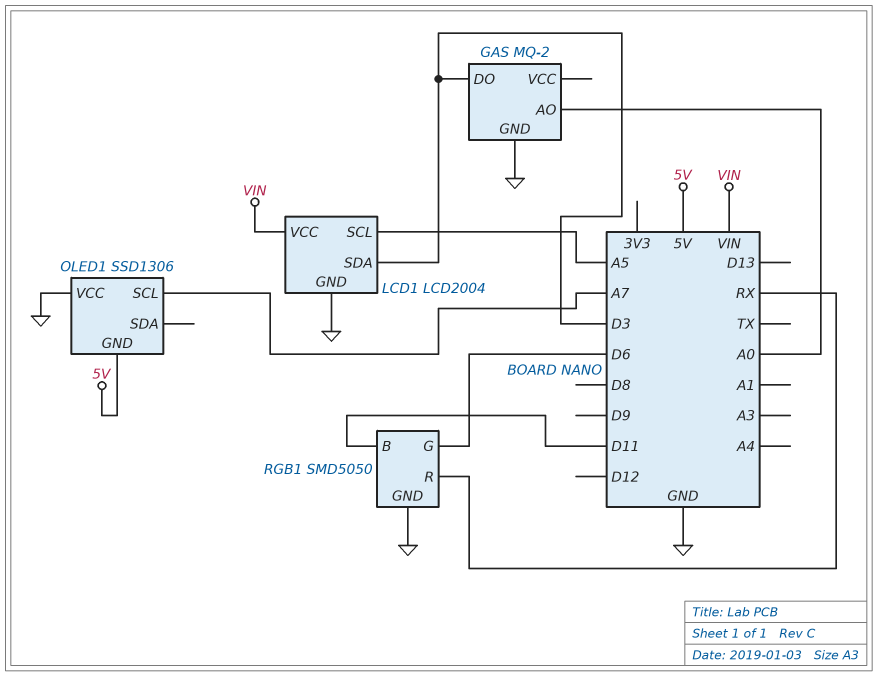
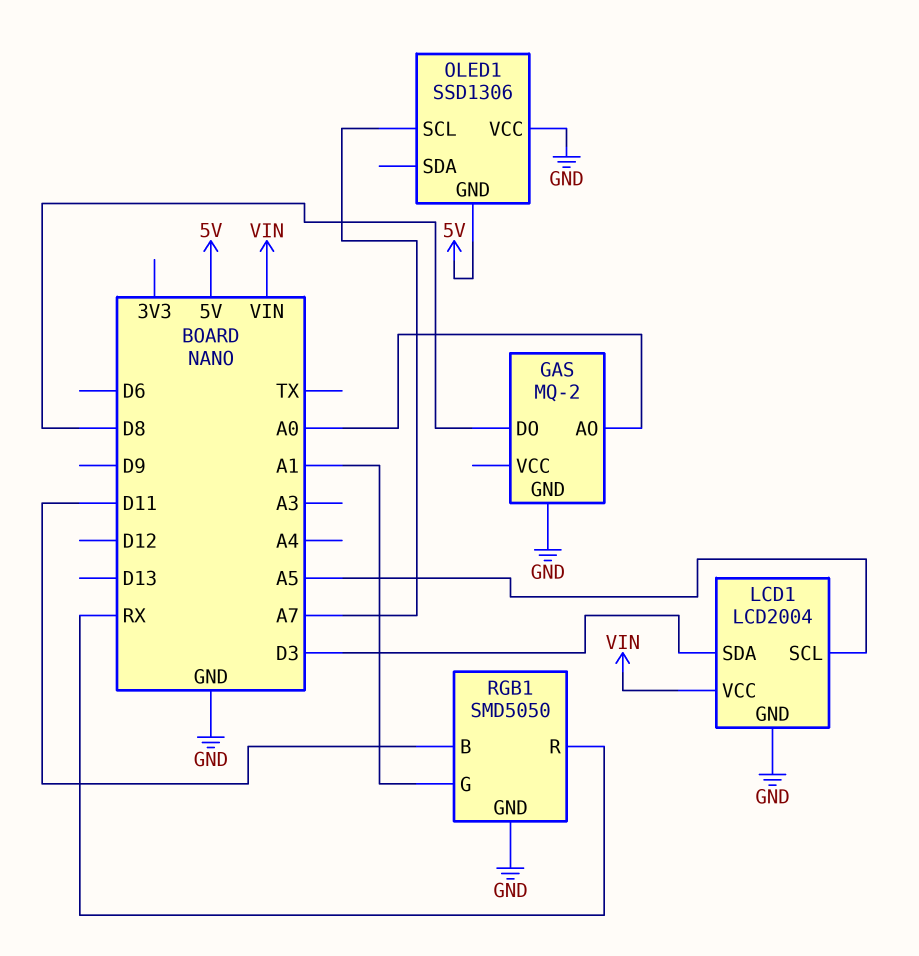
GAS pin DO: D3 -> D8
RGB1 pin G: D6 -> A1

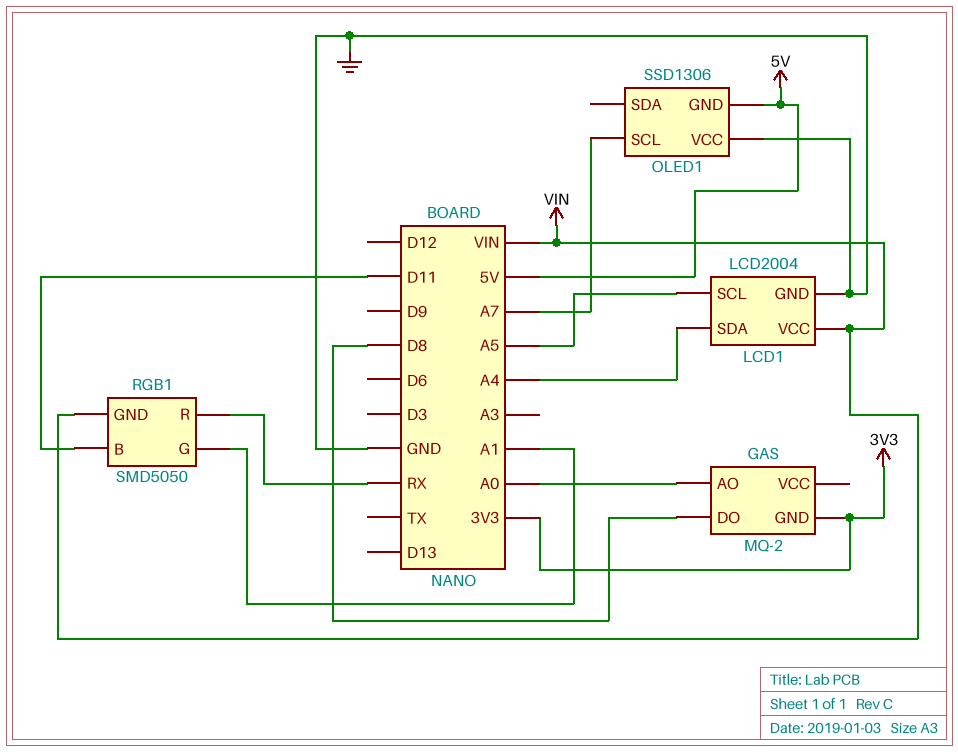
GAS pin GND: GND -> 3V3
LCD1 pin SDA: D3 -> A4
RGB1 pin GND: GND -> VIN

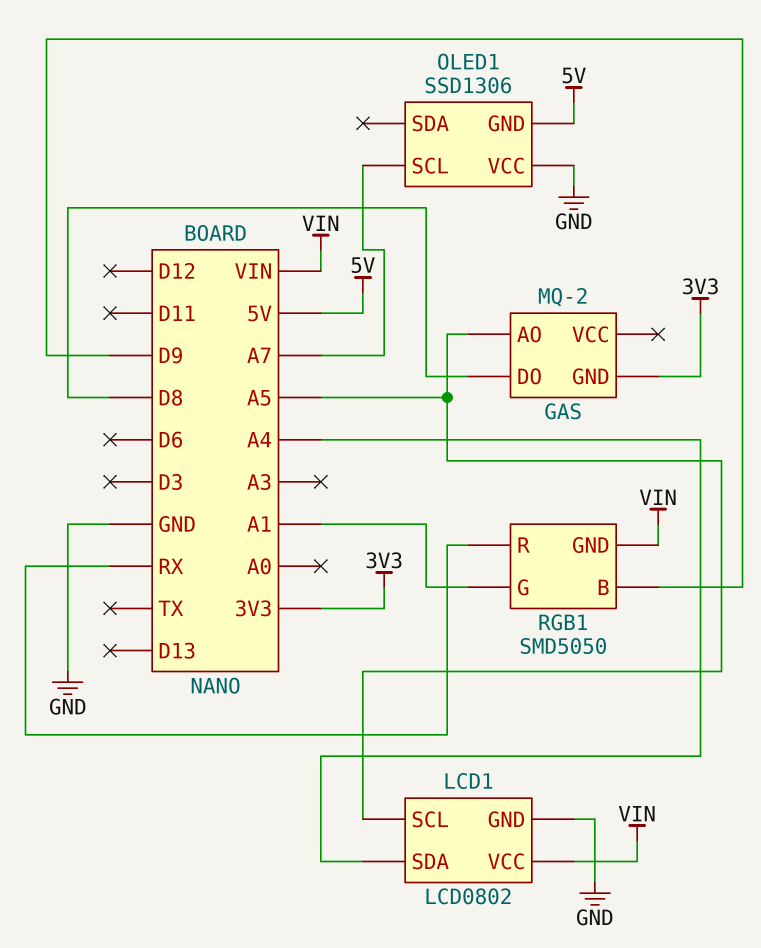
GAS pin AO: A0 -> A5
LCD1: LCD2004 -> LCD0802
RGB1 pin B: D11 -> D9

